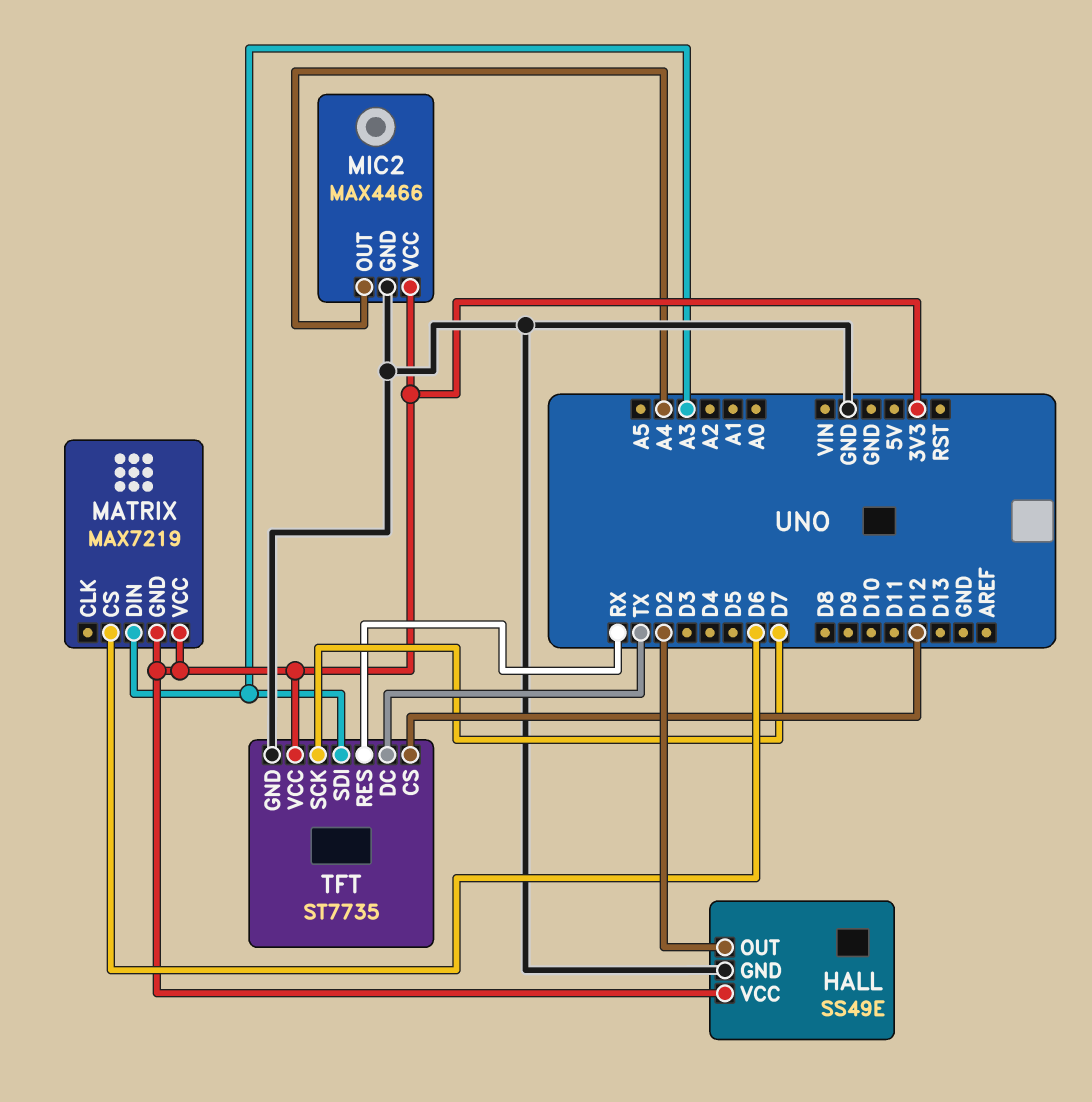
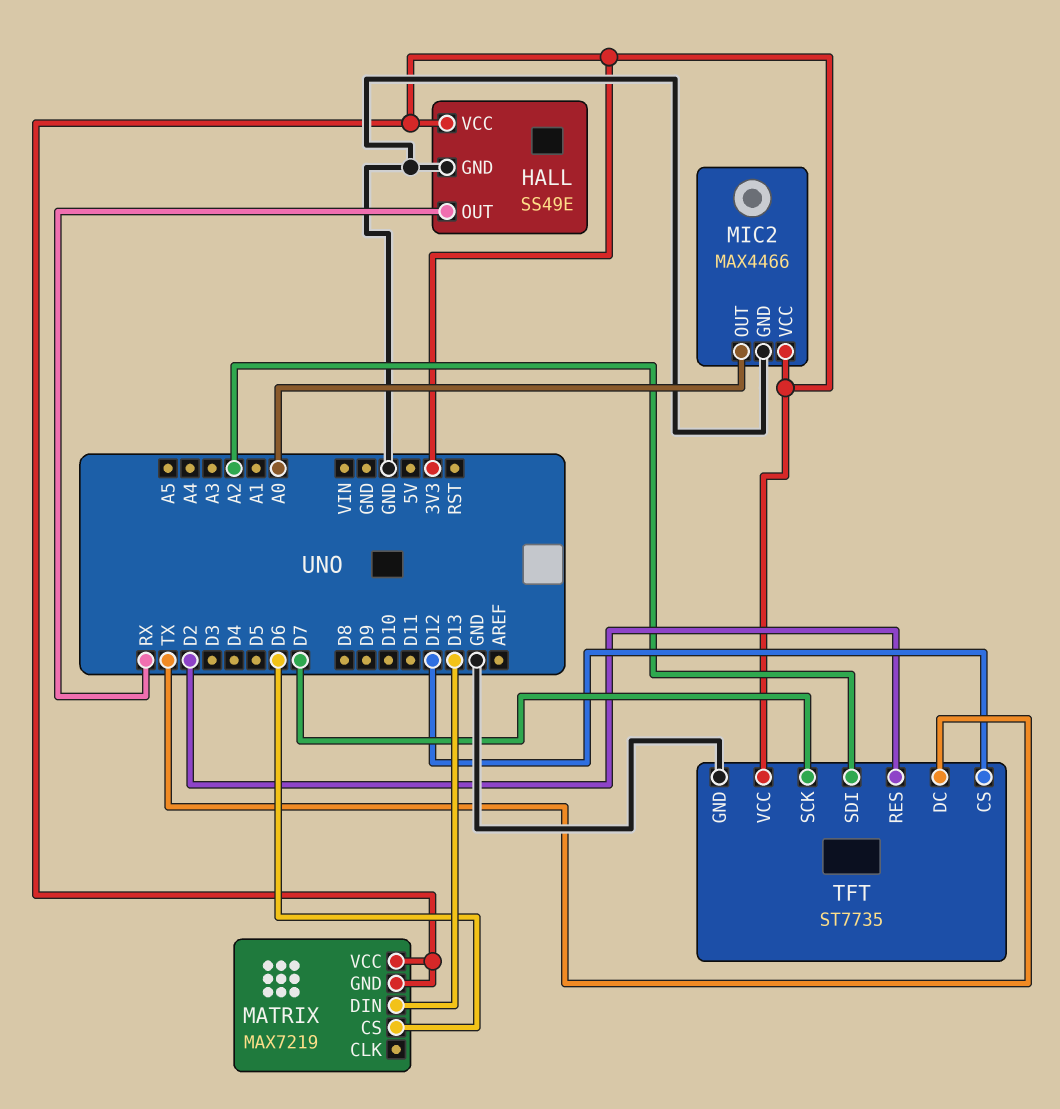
HALL pin OUT: D2 -> RX
MATRIX pin DIN: A3 -> D13
MIC2 pin OUT: A4 -> A0
TFT pin RES: RX -> D2
TFT pin SDI: A3 -> A2

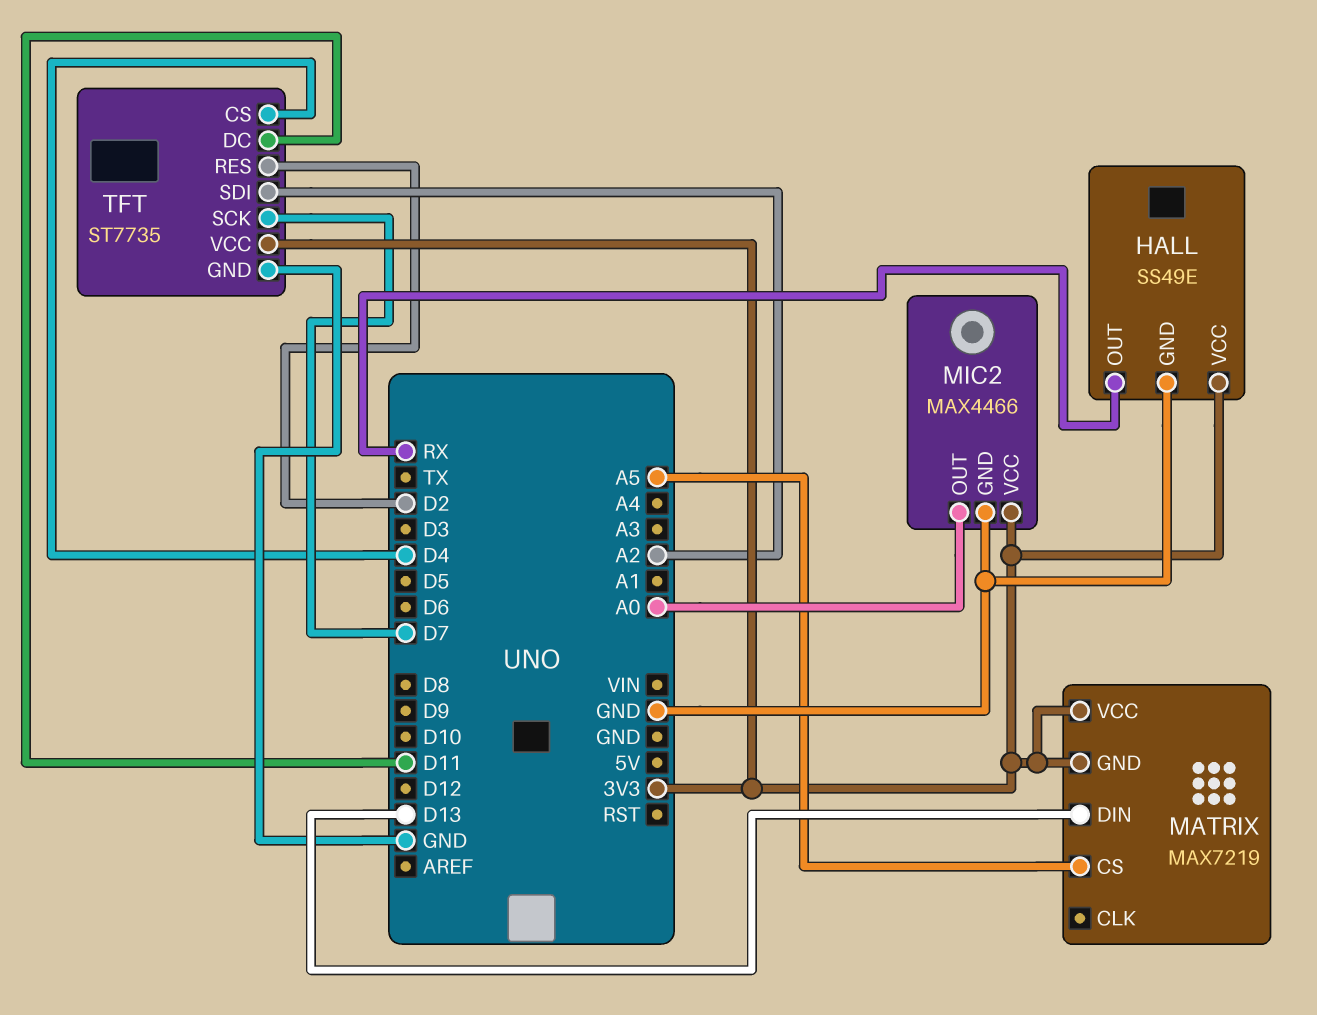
MATRIX pin CS: D6 -> A5
TFT pin CS: D12 -> D4
TFT pin DC: TX -> D11

